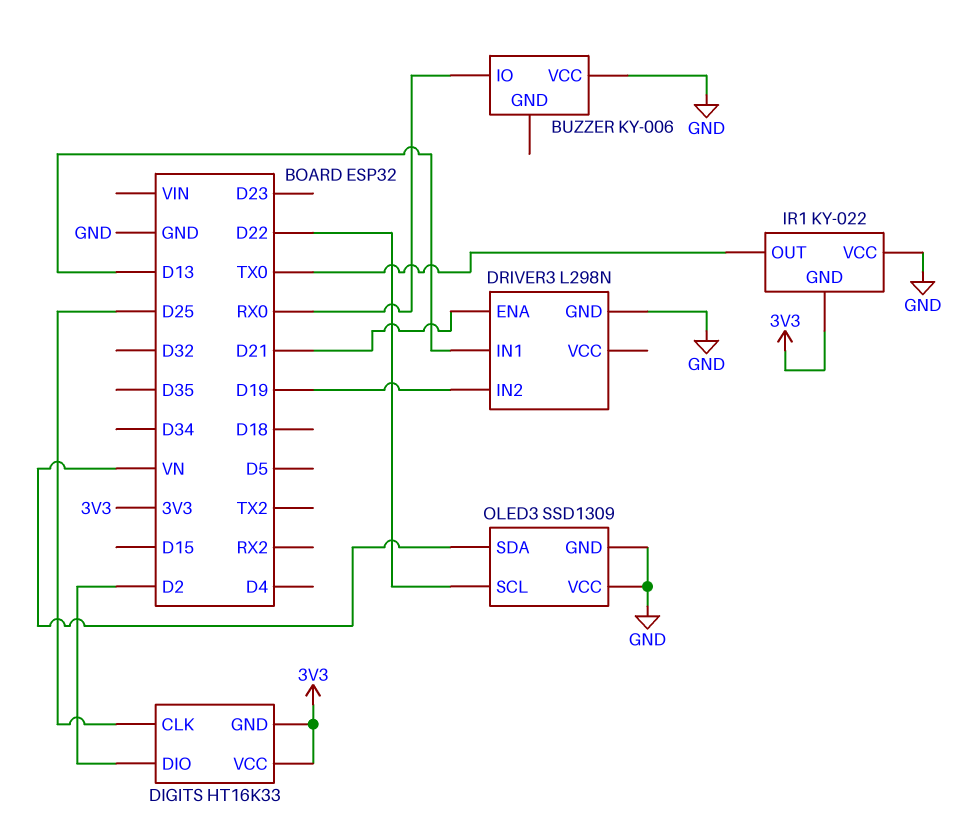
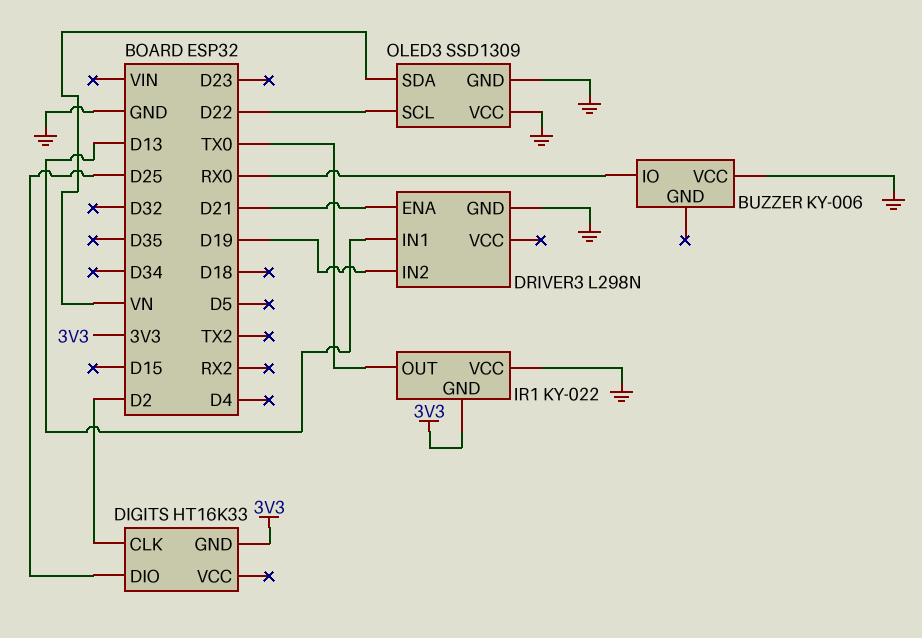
DIGITS pin CLK: D25 -> D2
DIGITS pin DIO: D2 -> D25
DIGITS pin VCC: 3V3 -> none

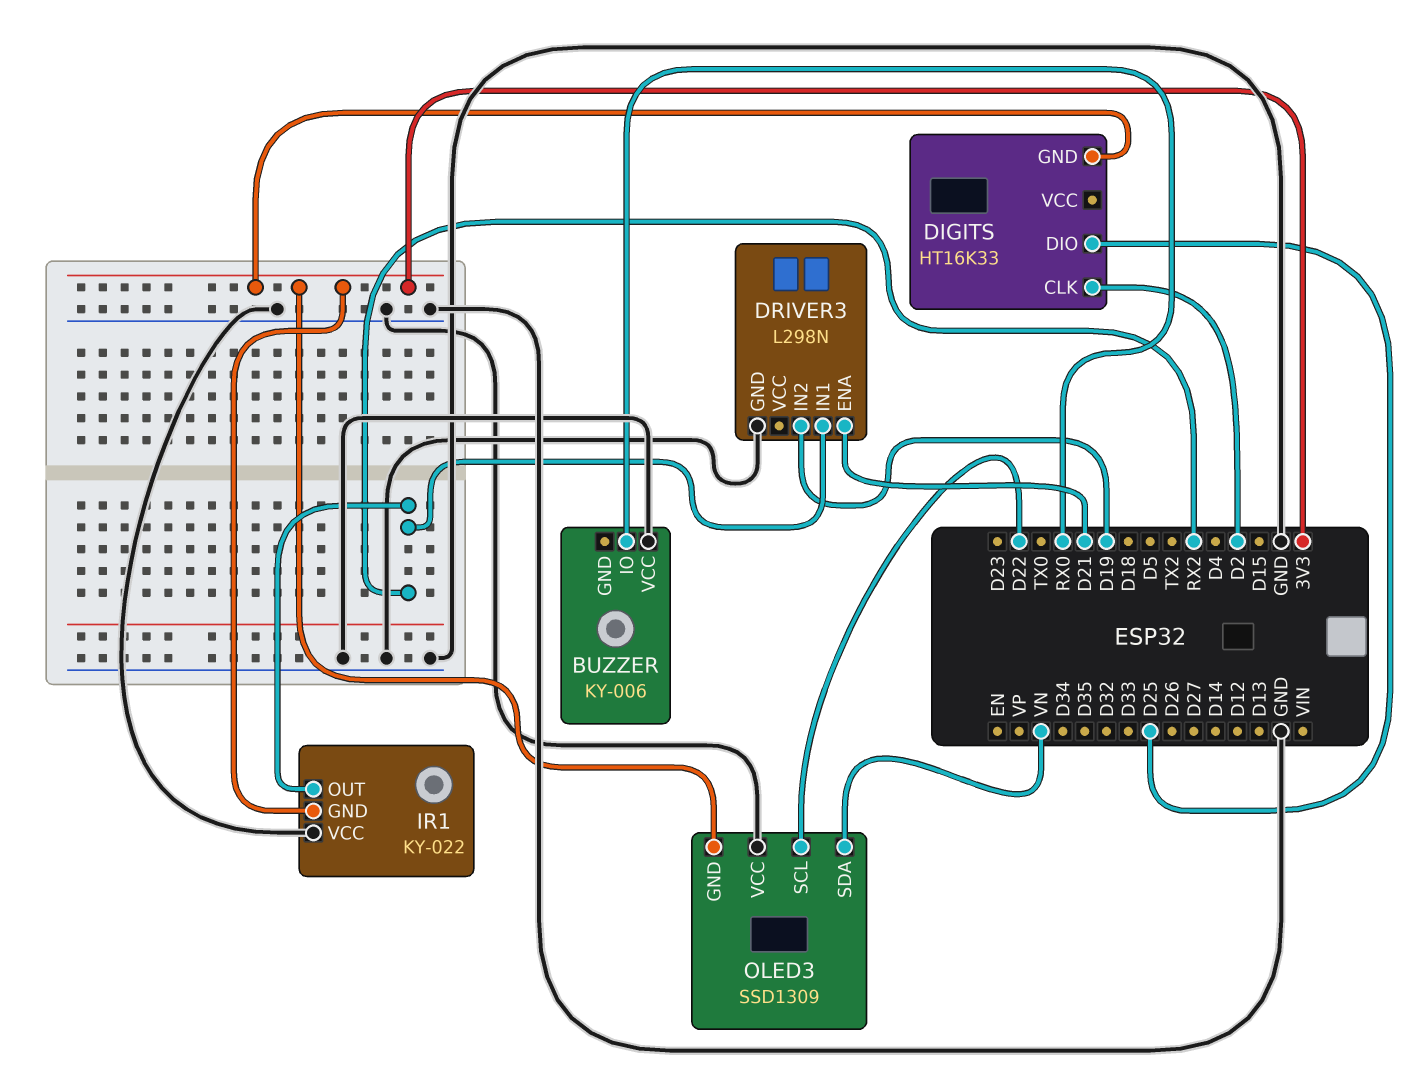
DRIVER3 pin IN1: D13 -> RX2
IR1 pin OUT: TX0 -> RX2
OLED3 pin GND: GND -> 3V3

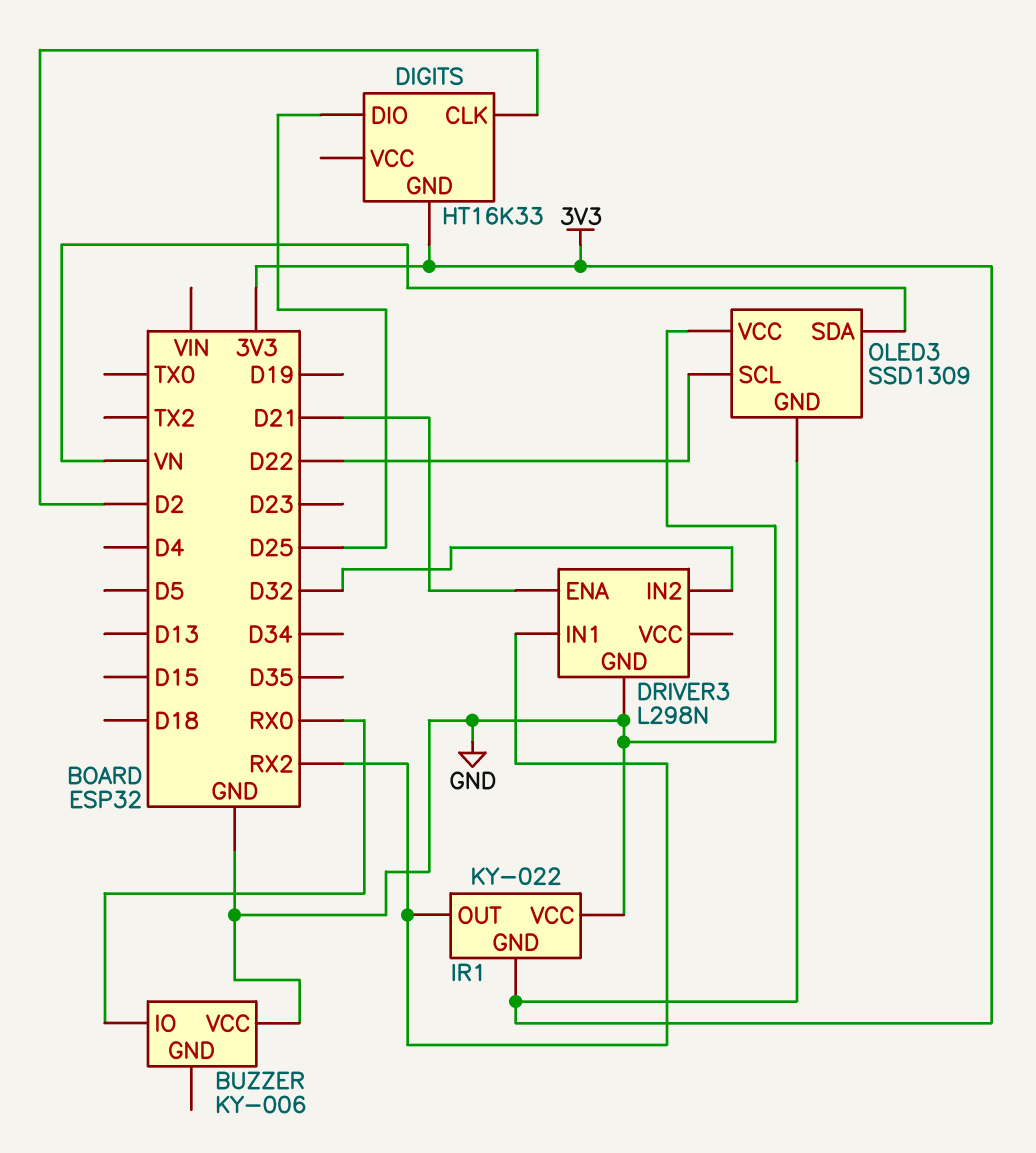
DRIVER3 pin IN2: D19 -> D32

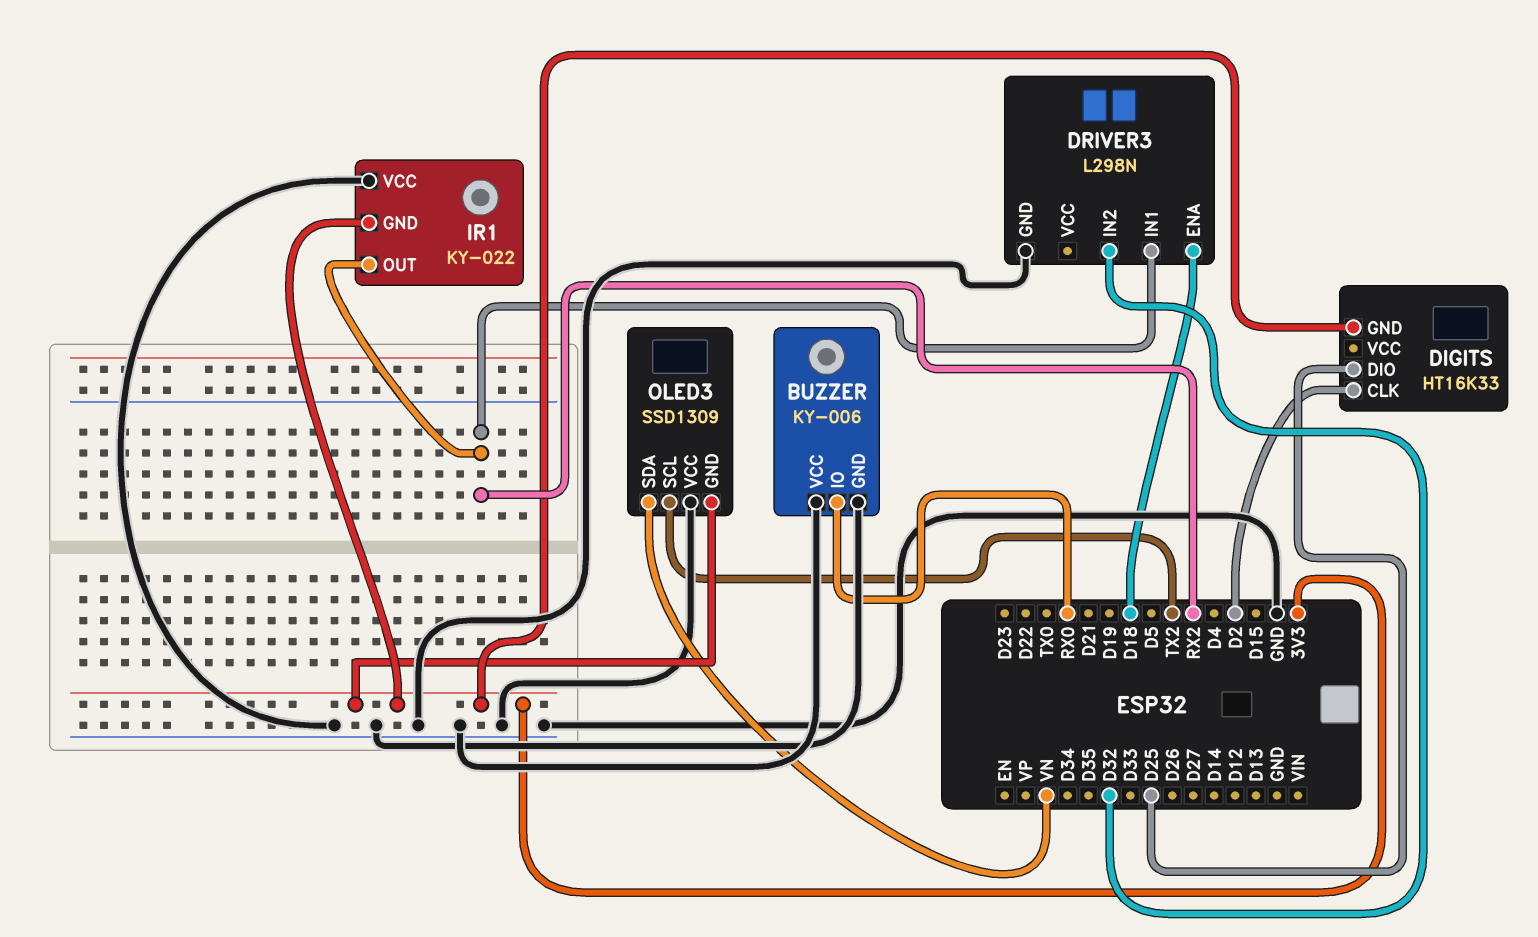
BUZZER pin GND: none -> GND
DRIVER3 pin ENA: D21 -> D18
OLED3 pin SCL: D22 -> TX2

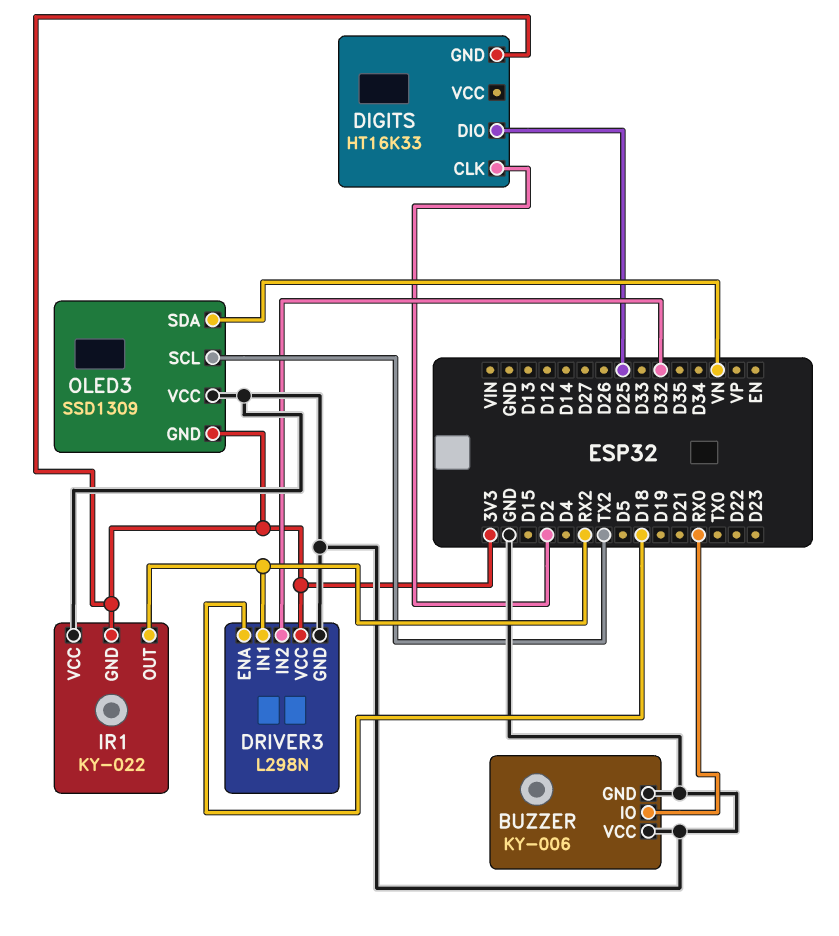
DRIVER3 pin VCC: none -> 3V3

